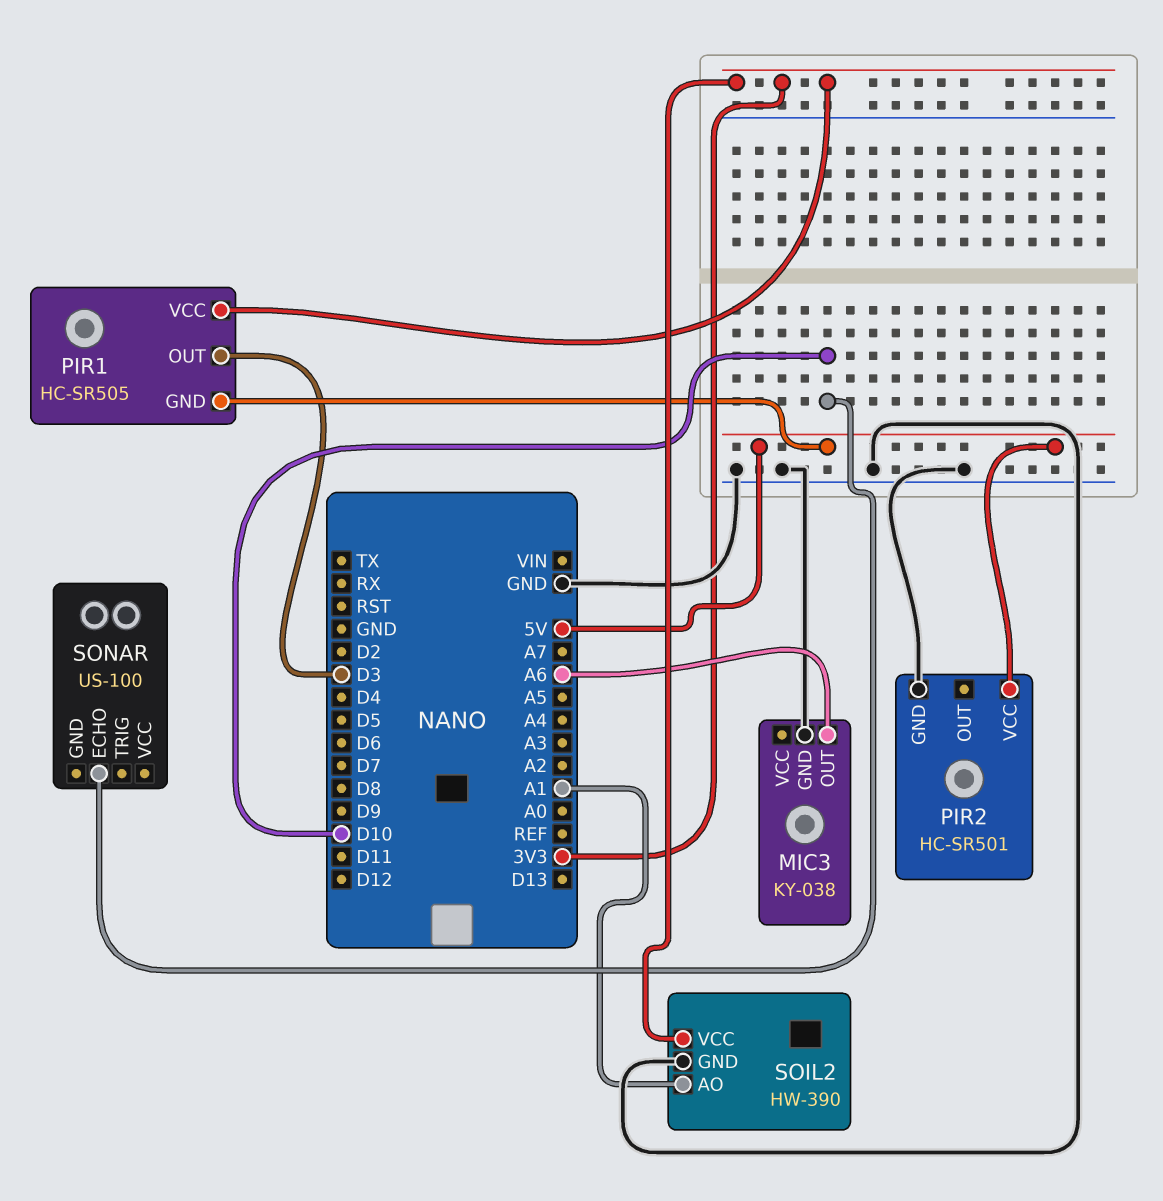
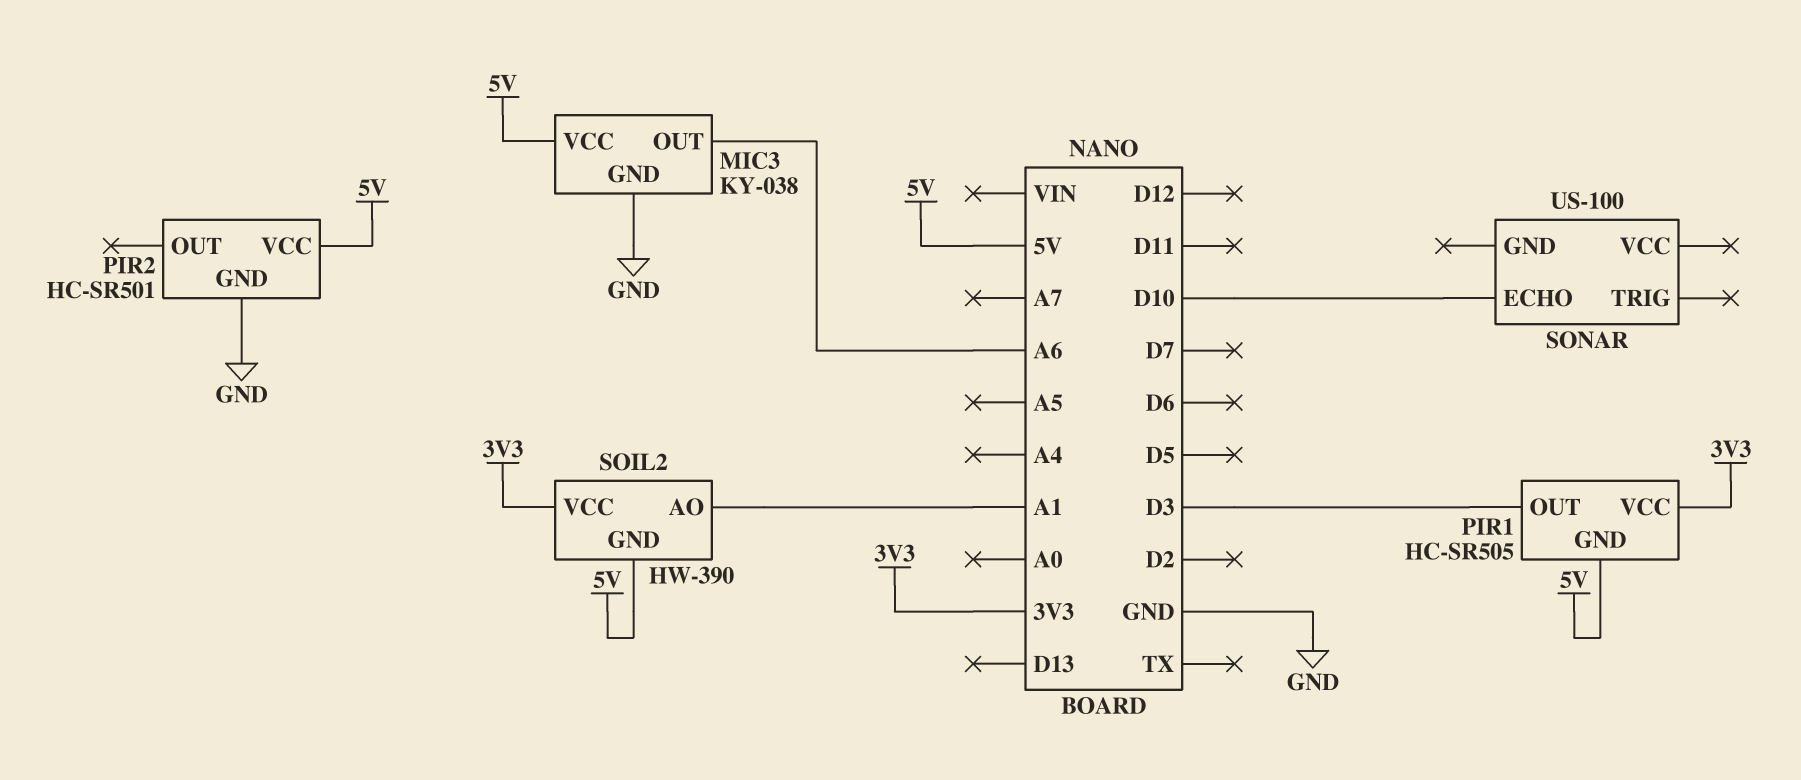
MIC3 pin VCC: none -> 5V
SOIL2 pin GND: GND -> 5V

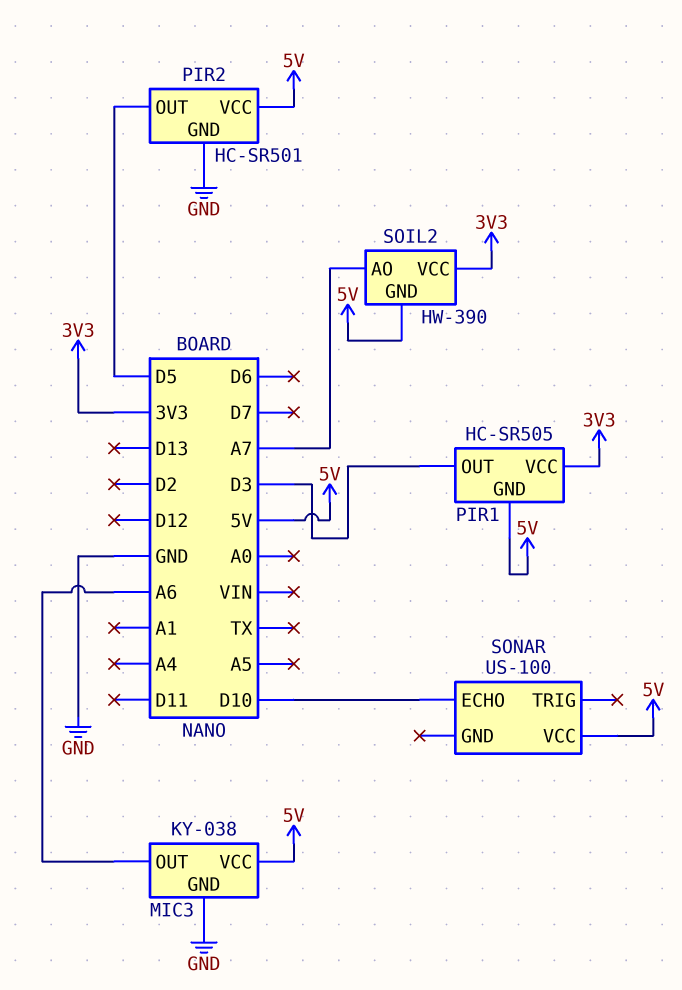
PIR2 pin OUT: none -> D5
SOIL2 pin AO: A1 -> A7
SONAR pin VCC: none -> 5V

